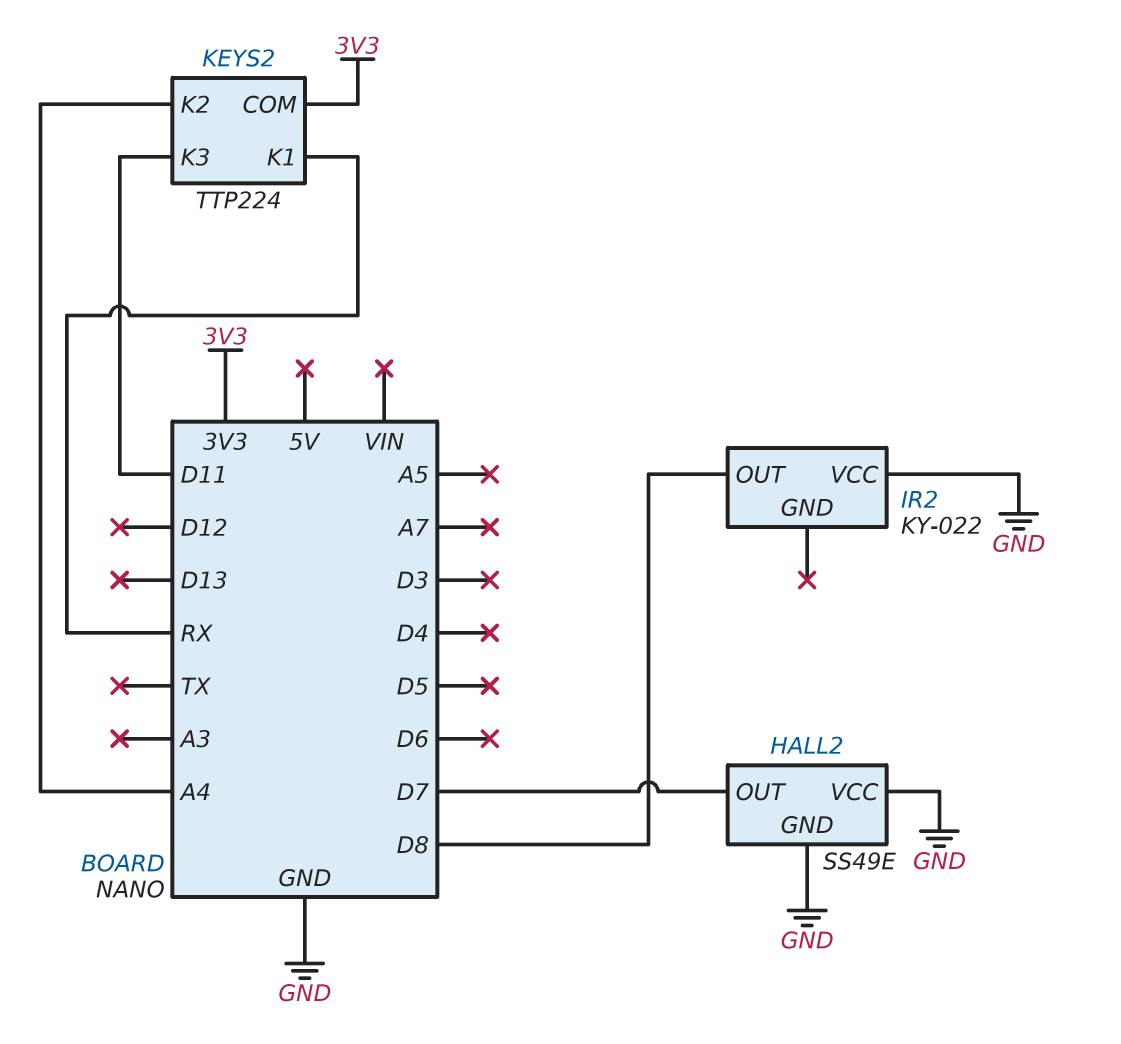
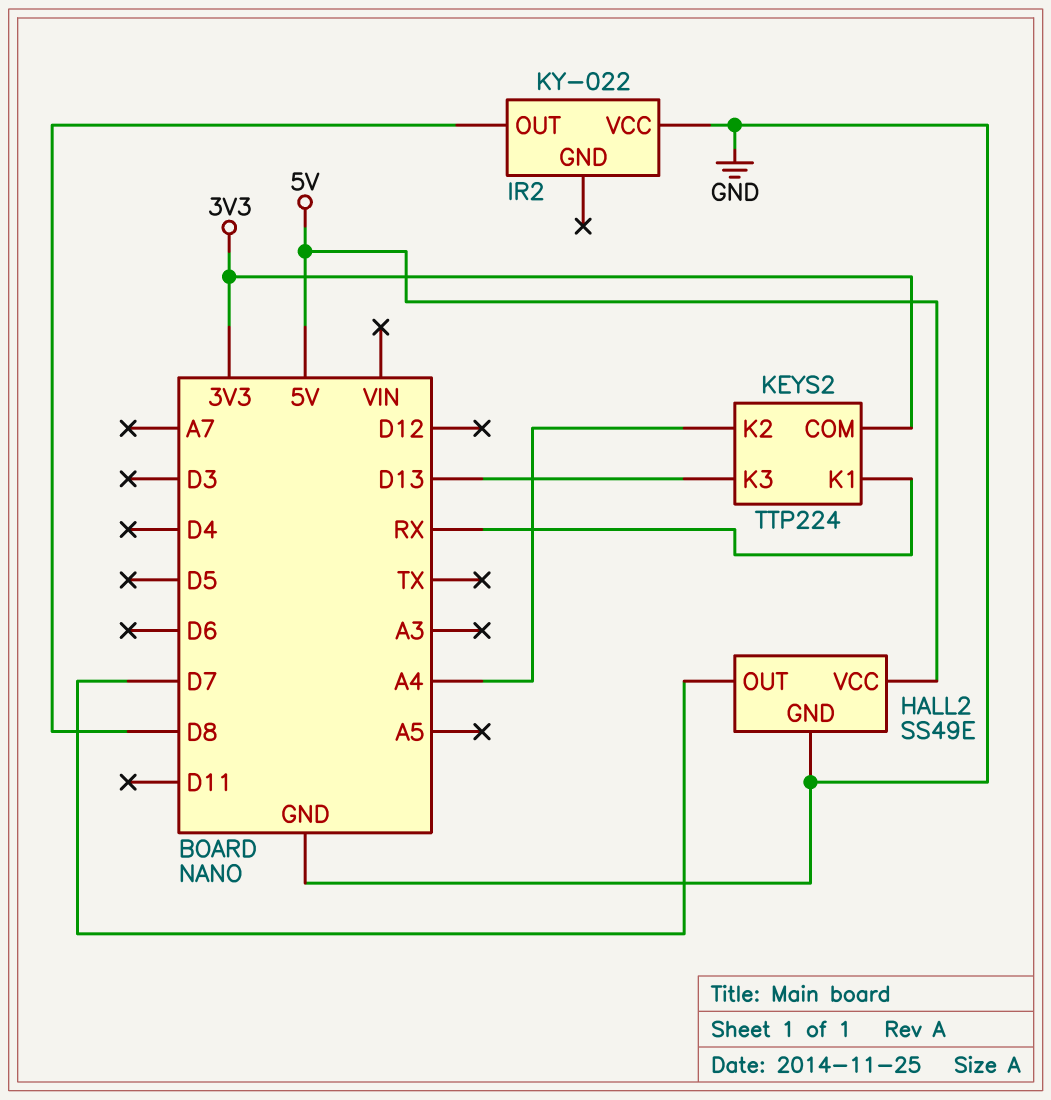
HALL2 pin VCC: GND -> 5V
KEYS2 pin K3: D11 -> D13

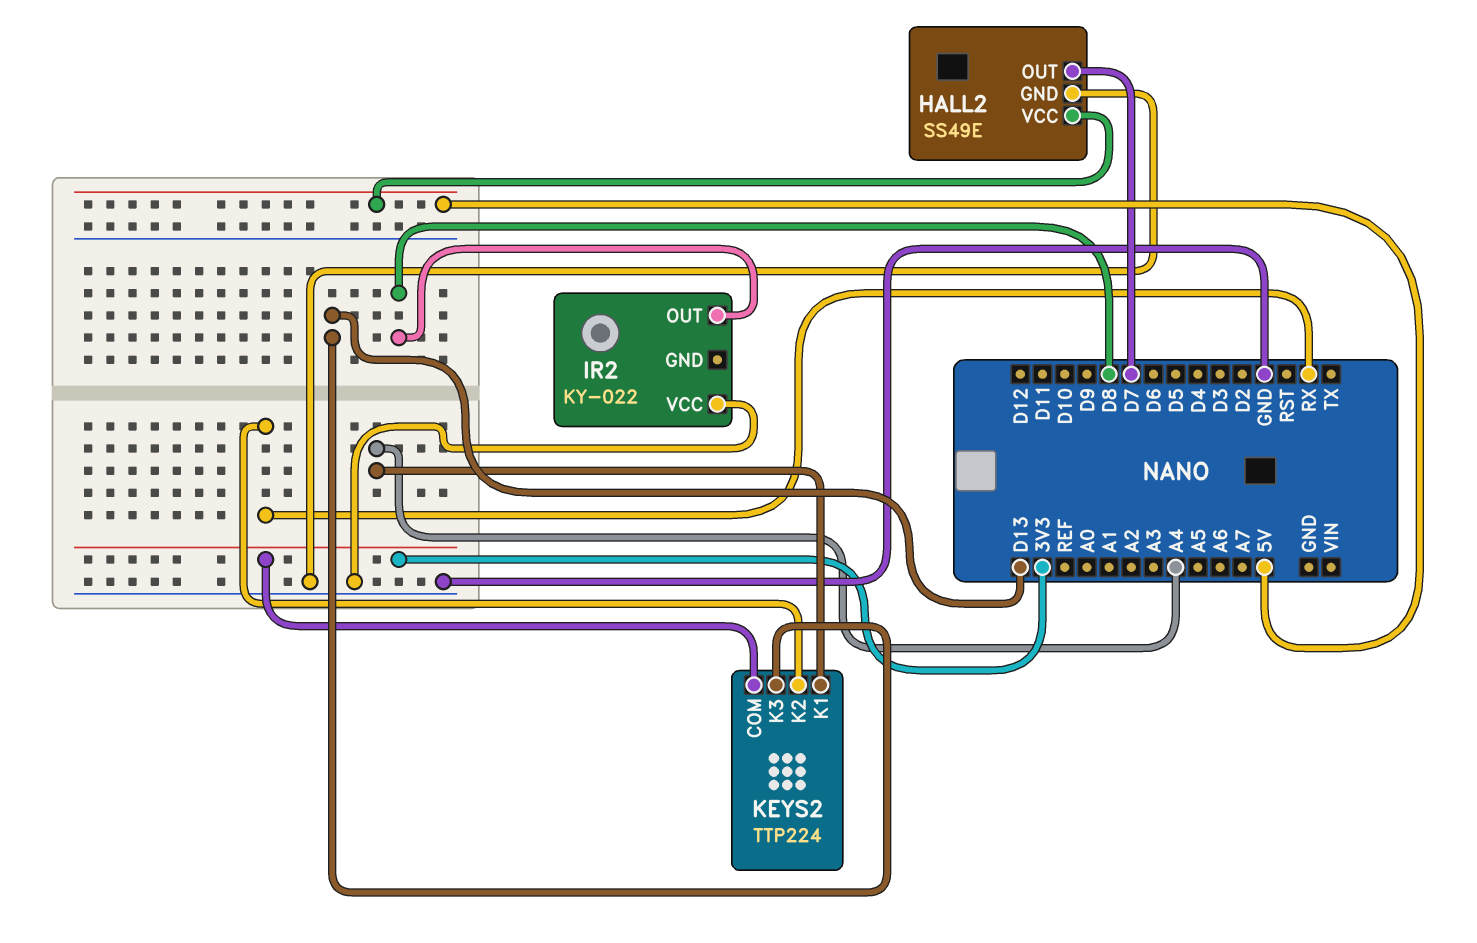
KEYS2 pin K1: RX -> A4
KEYS2 pin K2: A4 -> RX

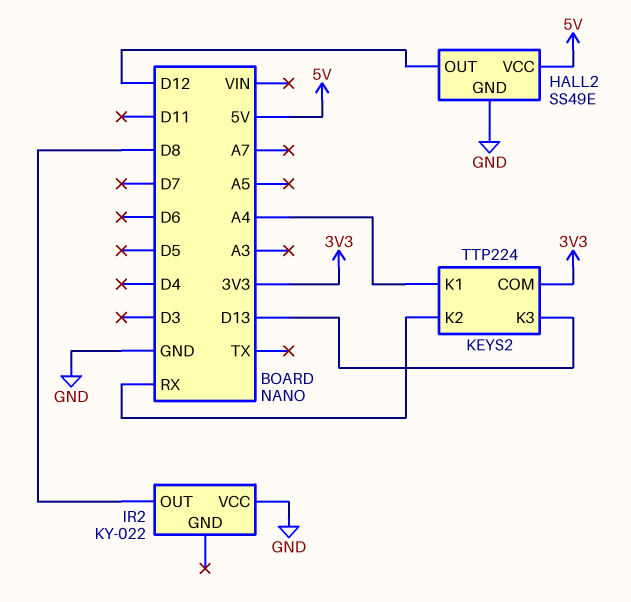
HALL2 pin OUT: D7 -> D12

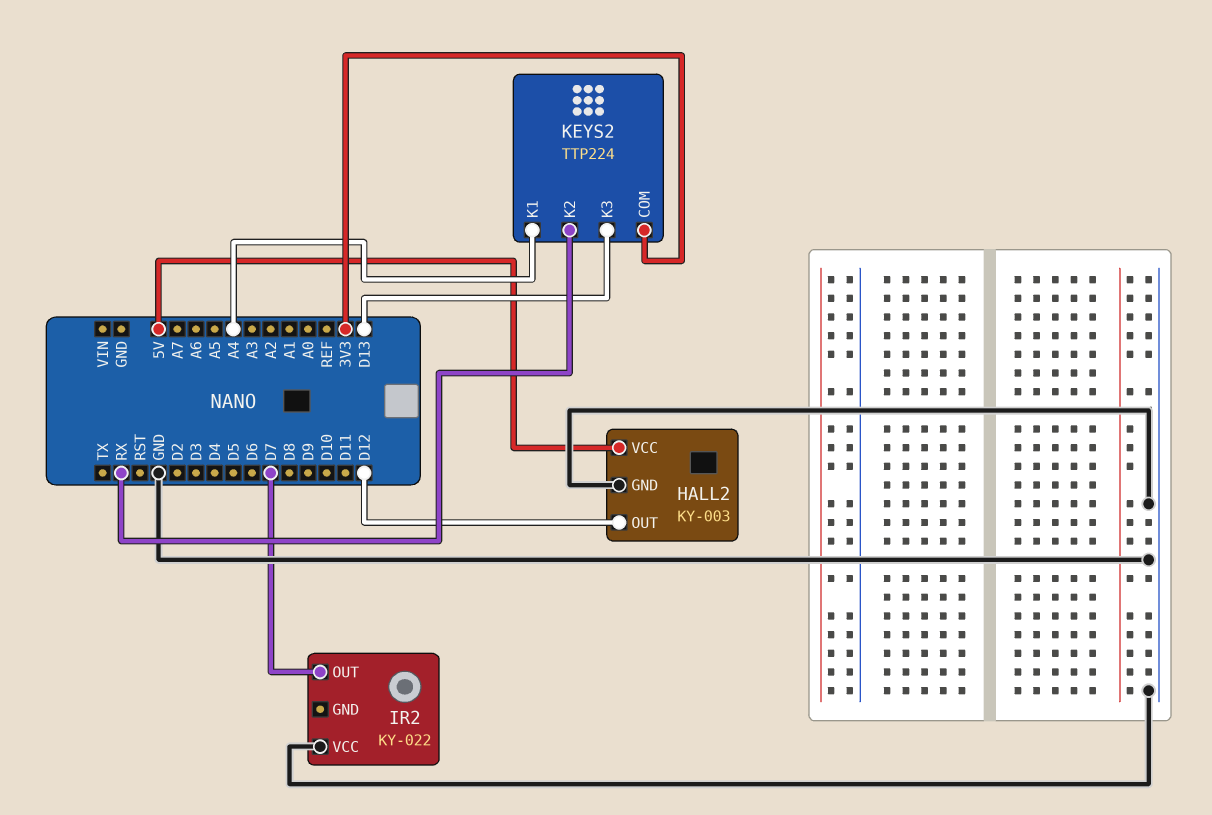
HALL2: SS49E -> KY-003
IR2 pin OUT: D8 -> D7

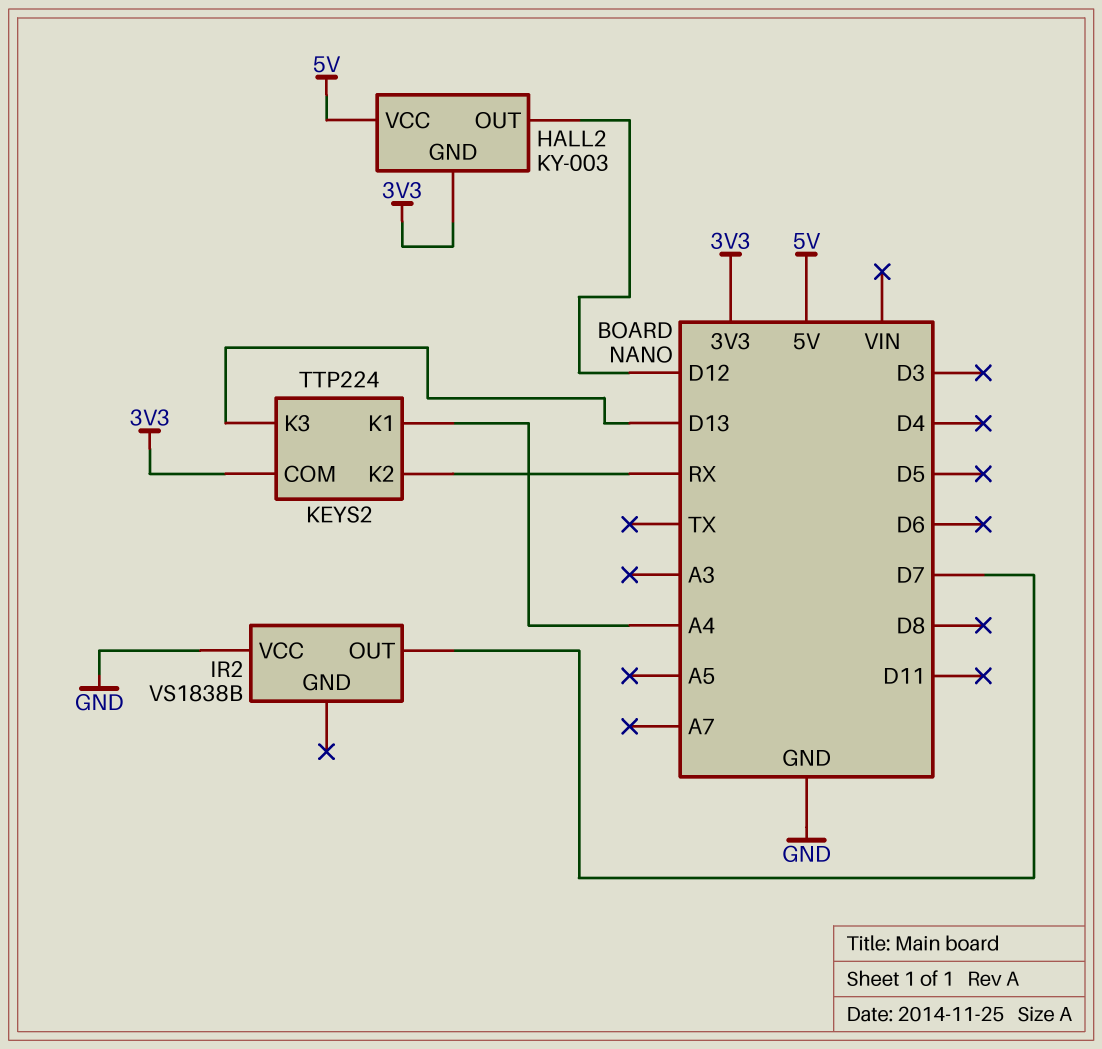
HALL2 pin GND: GND -> 3V3
IR2: KY-022 -> VS1838B

